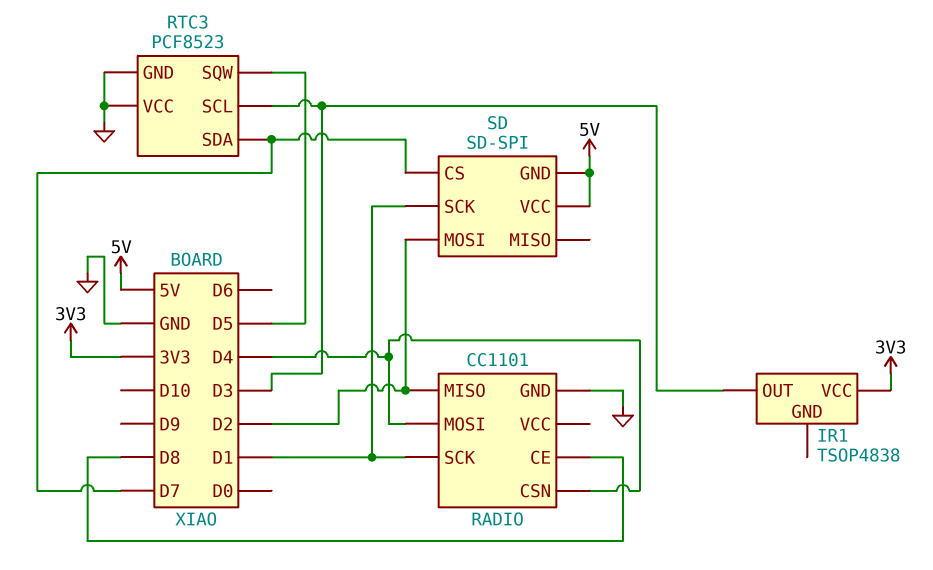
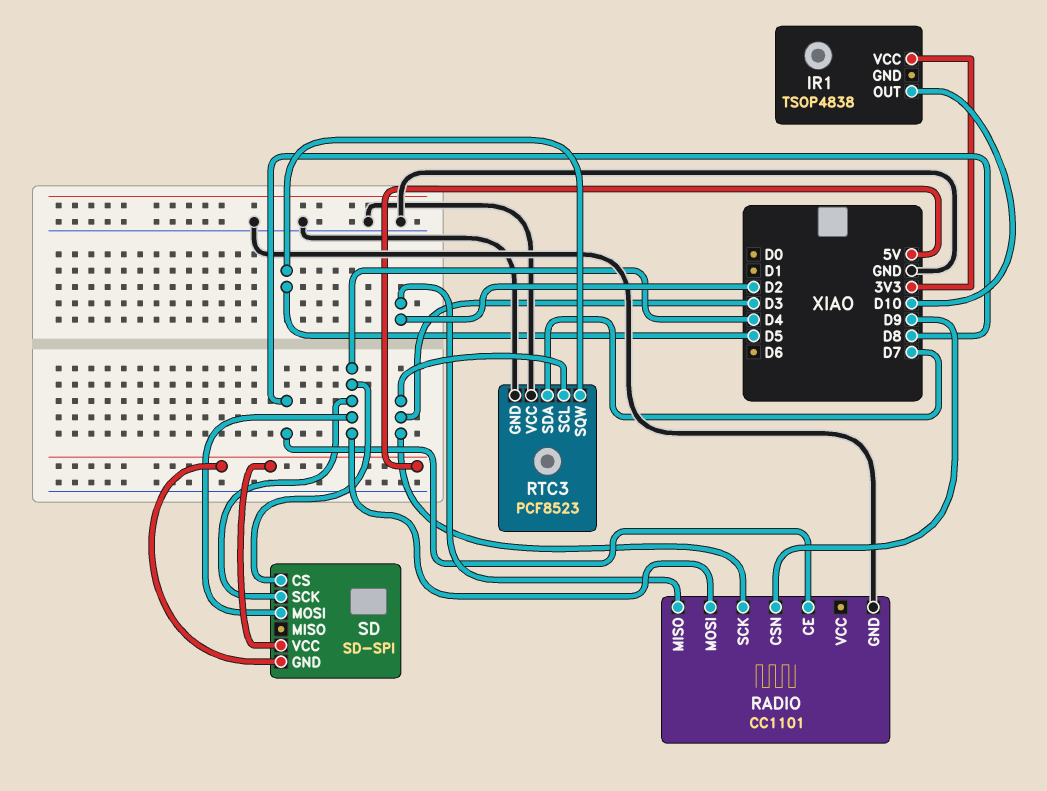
IR1 pin OUT: D3 -> D10
RADIO pin CSN: D4 -> D9
RADIO pin SCK: D1 -> D3
SD pin CS: D7 -> D4
SD pin MOSI: D2 -> D4
SD pin SCK: D1 -> D4

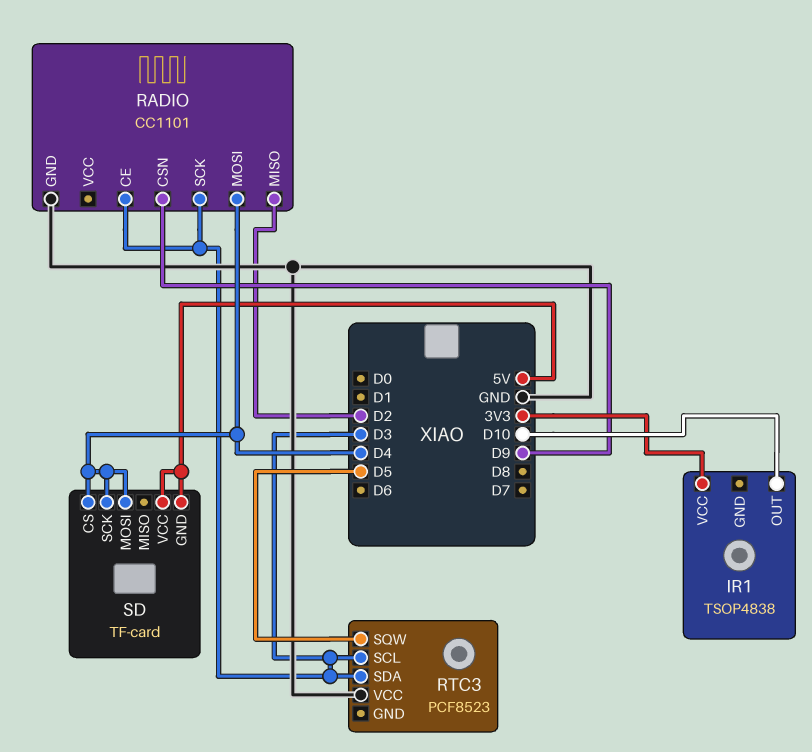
RADIO pin CE: D8 -> D3
RTC3 pin GND: GND -> none
RTC3 pin SDA: D7 -> D3
SD: SD-SPI -> TF-card

